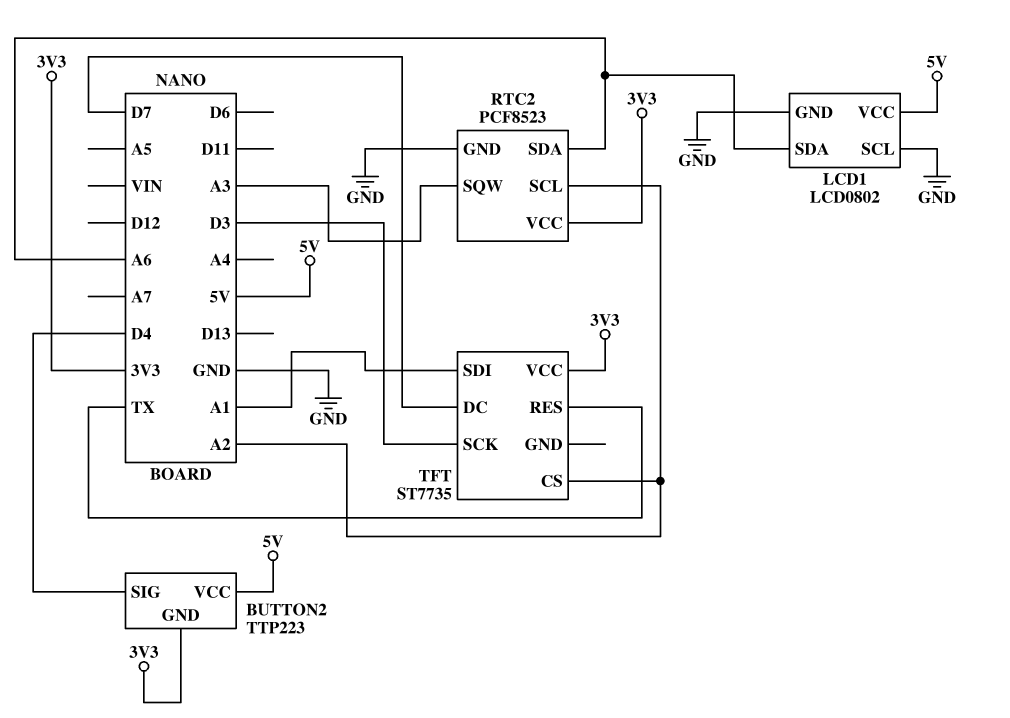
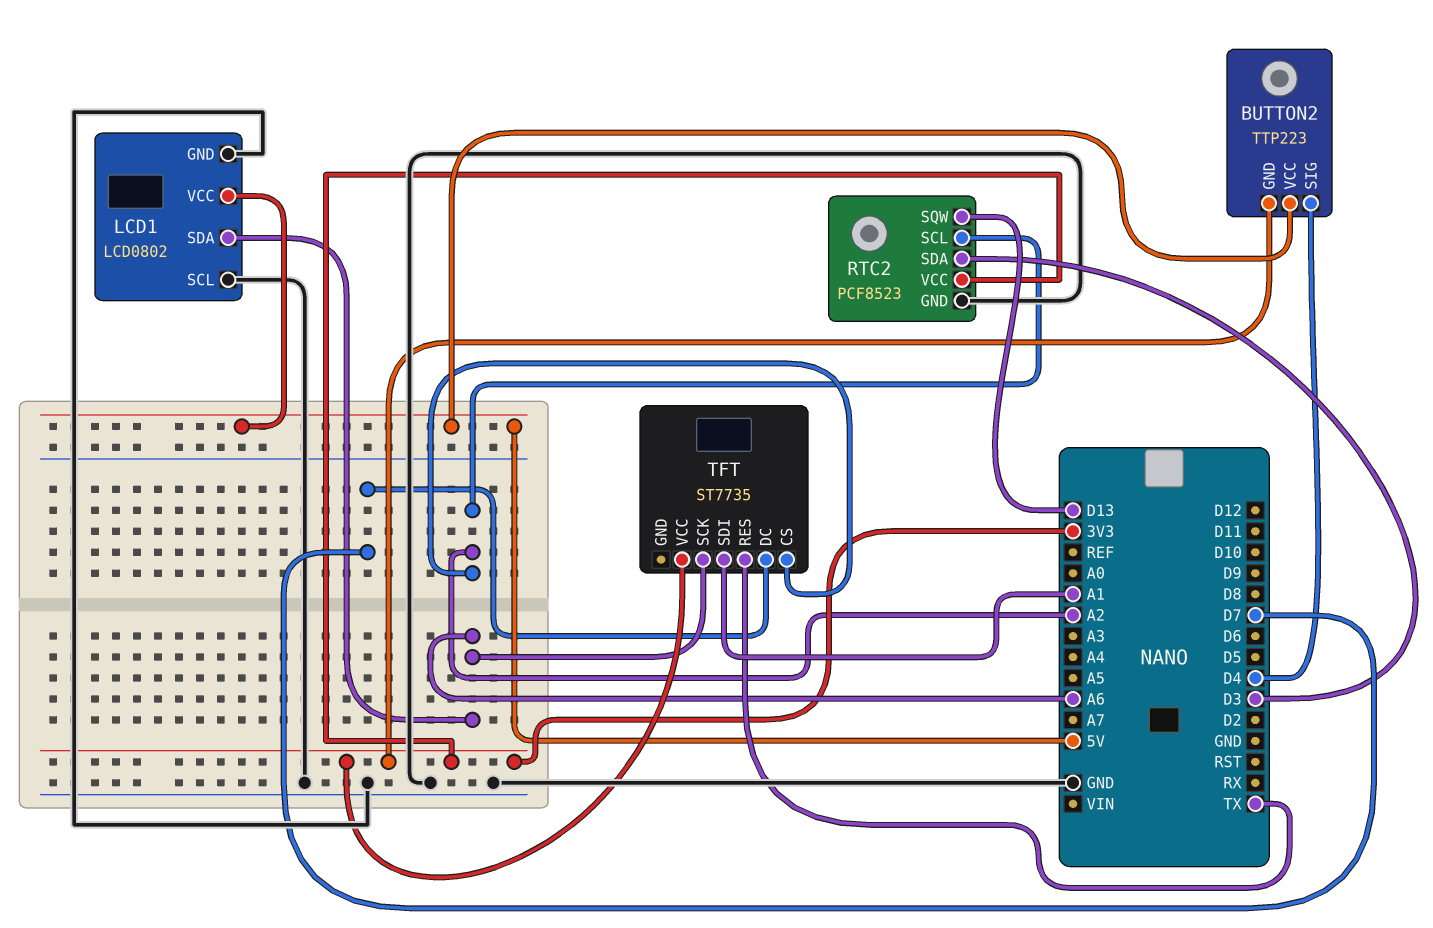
RTC2 pin SDA: A6 -> D3
RTC2 pin SQW: A3 -> D13
TFT pin SCK: D3 -> A6

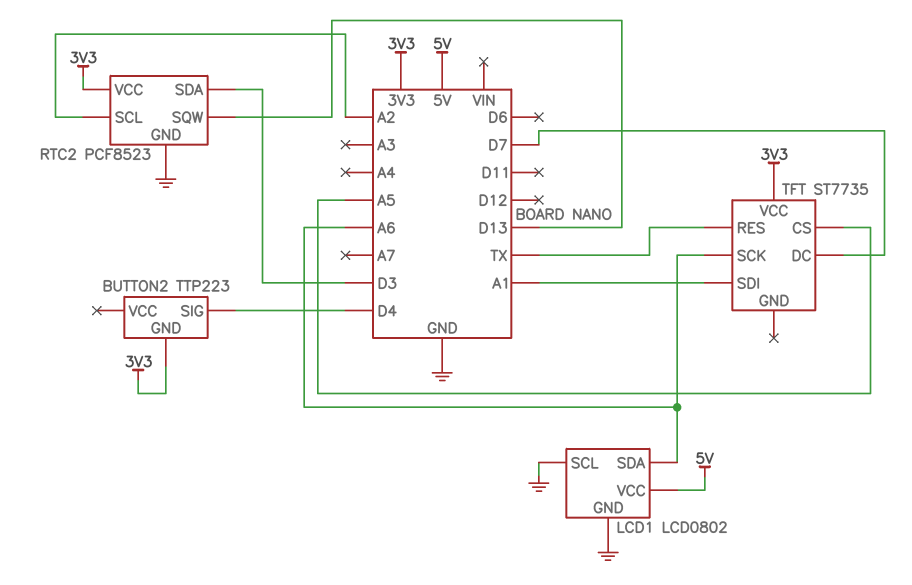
BUTTON2 pin VCC: 5V -> none
TFT pin CS: A2 -> A5

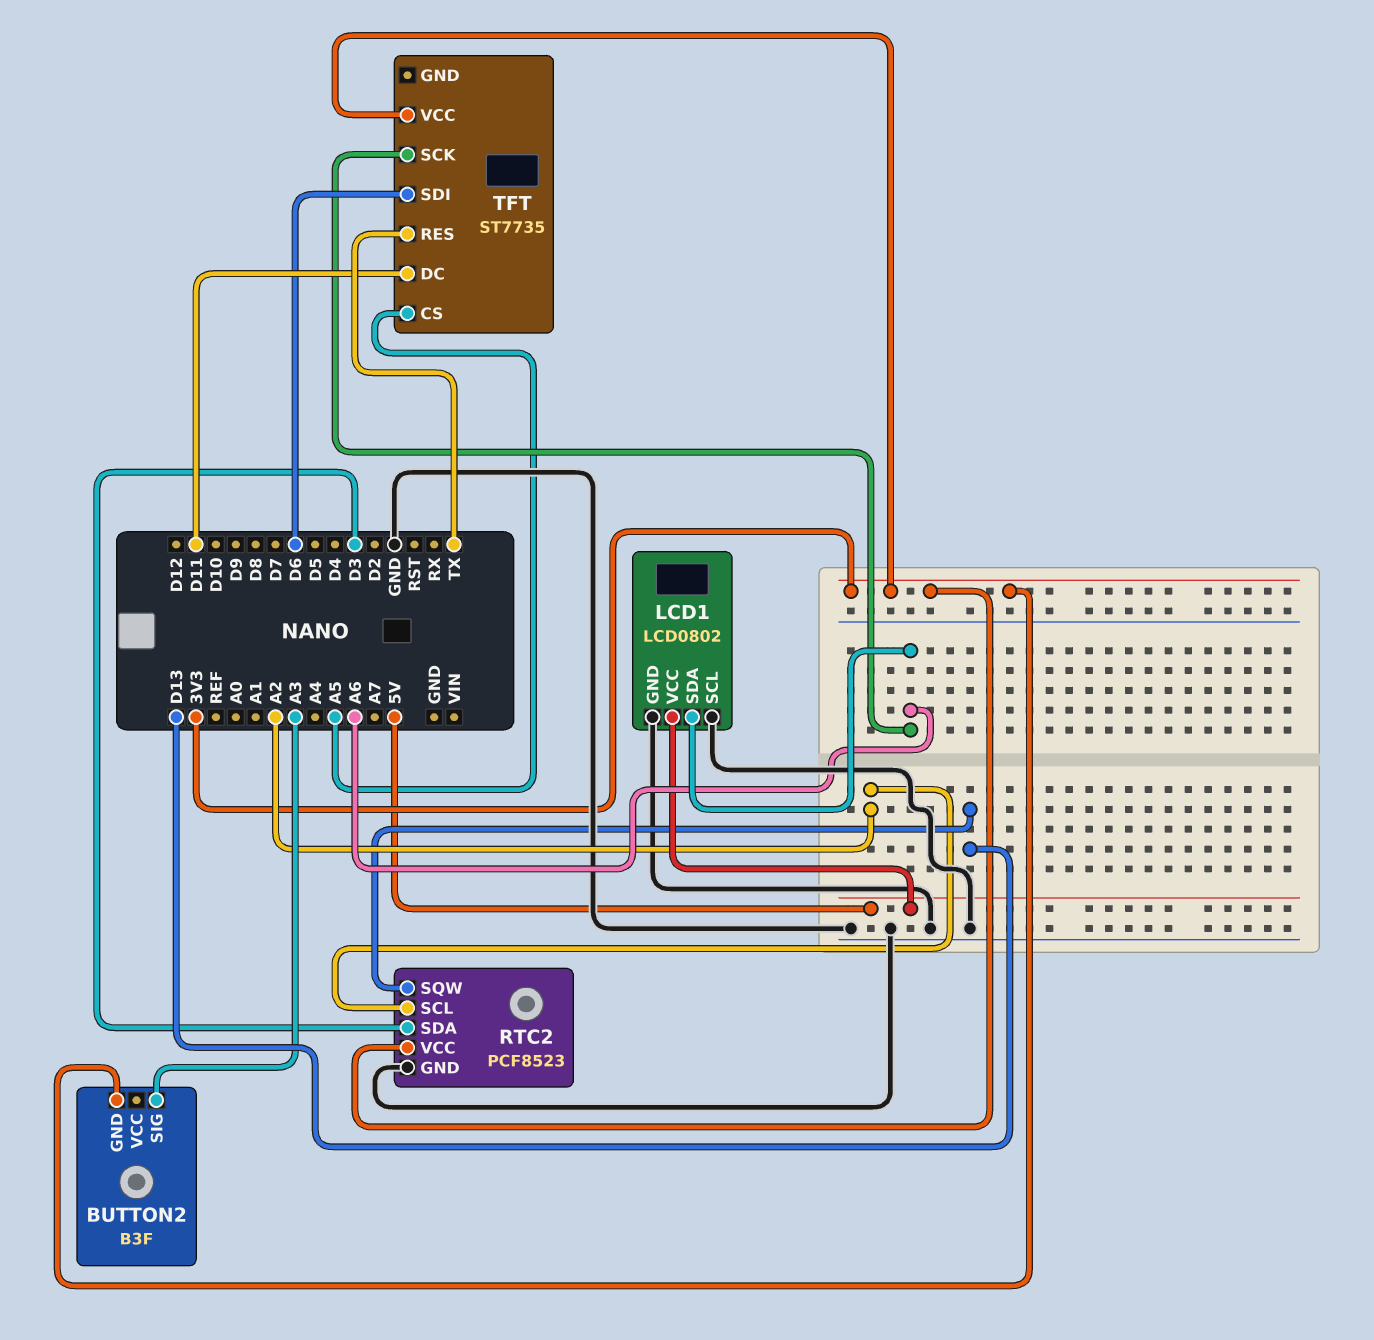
BUTTON2: TTP223 -> B3F
BUTTON2 pin SIG: D4 -> A3
TFT pin DC: D7 -> D11
TFT pin SDI: A1 -> D6

